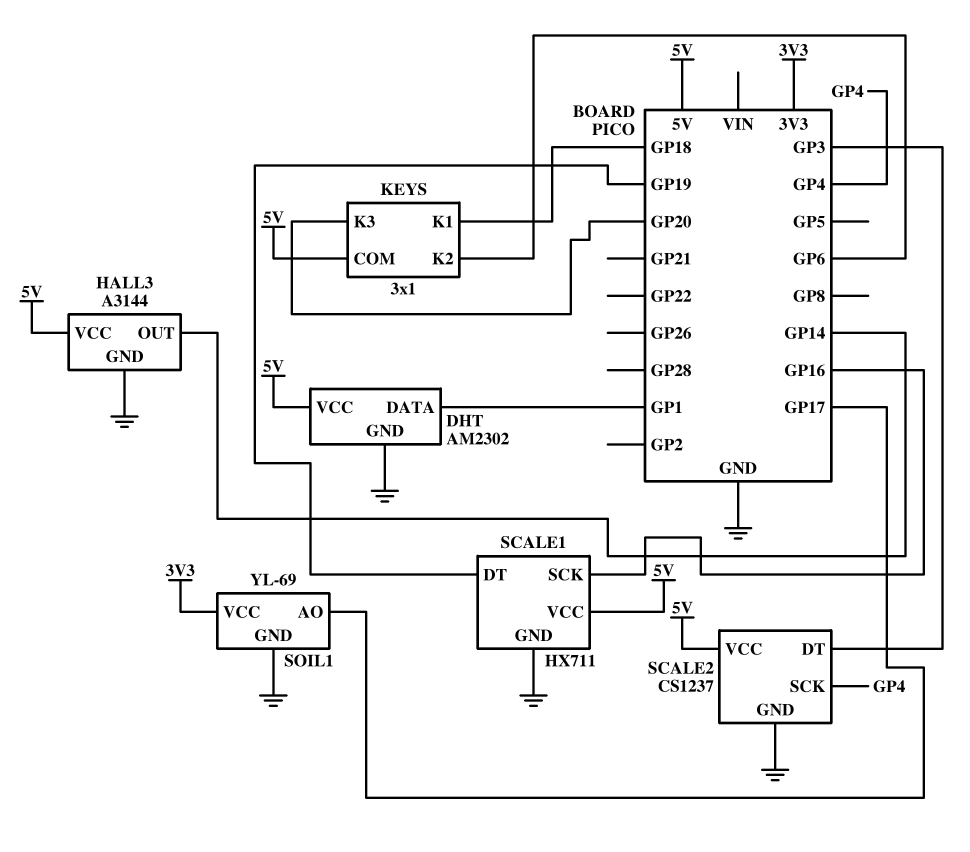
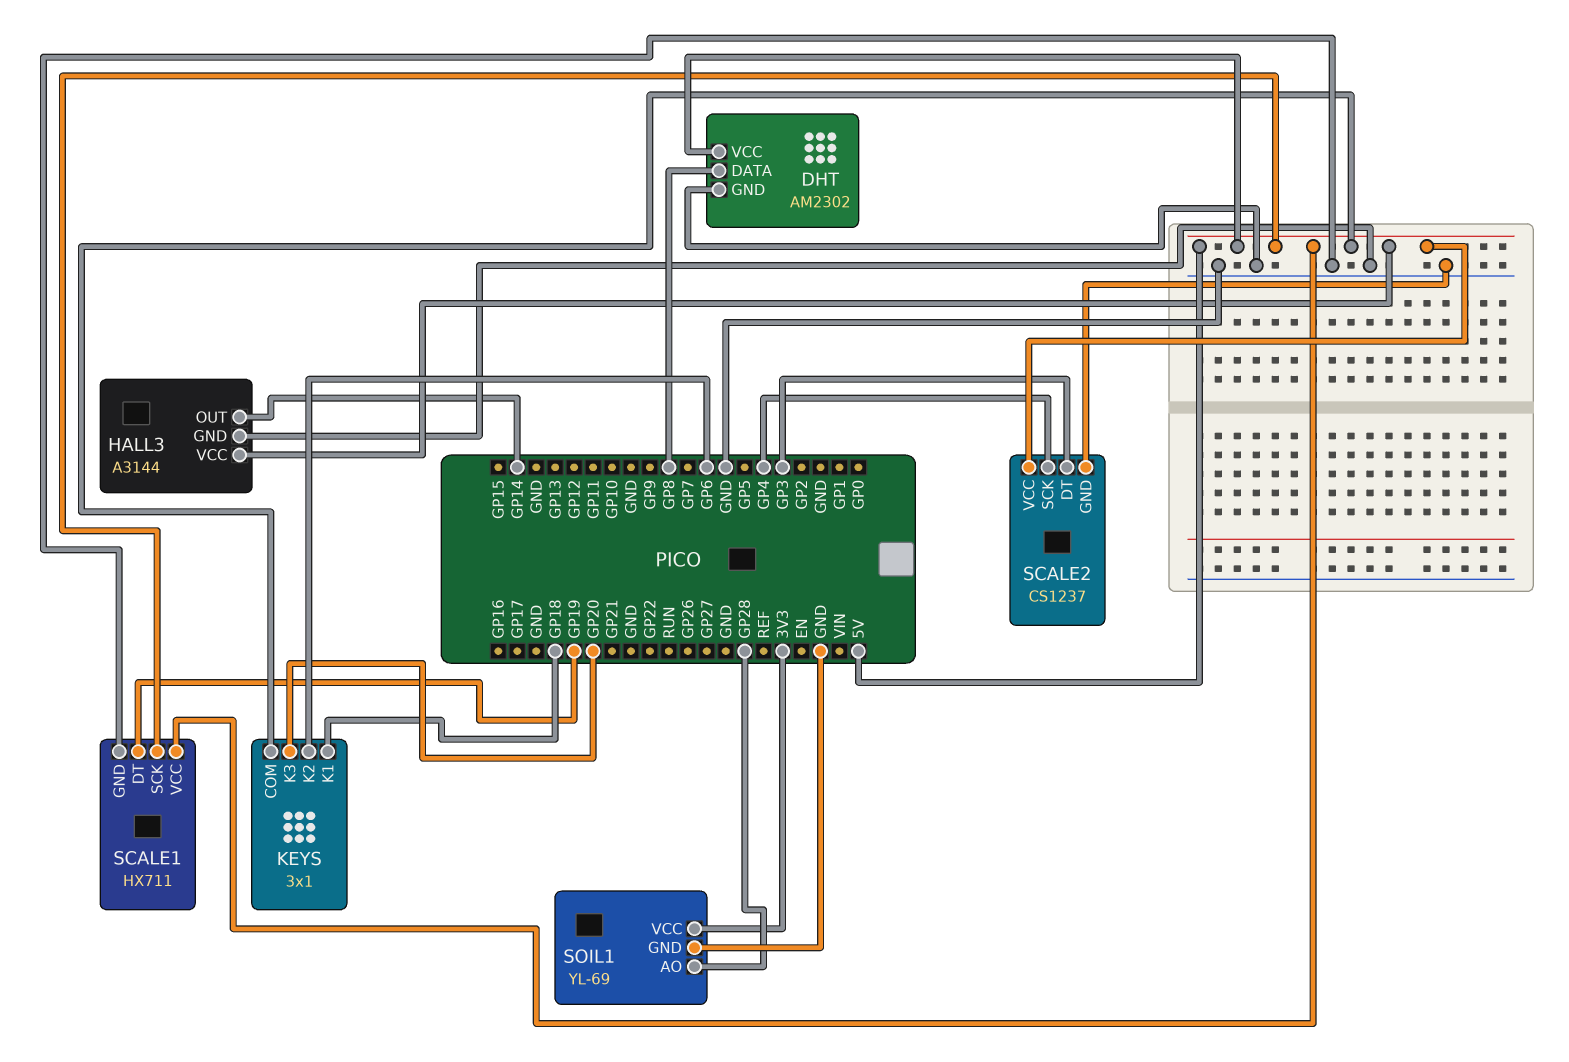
DHT pin DATA: GP1 -> GP8
SCALE1 pin SCK: GP16 -> 5V
SOIL1 pin AO: GP17 -> GP28

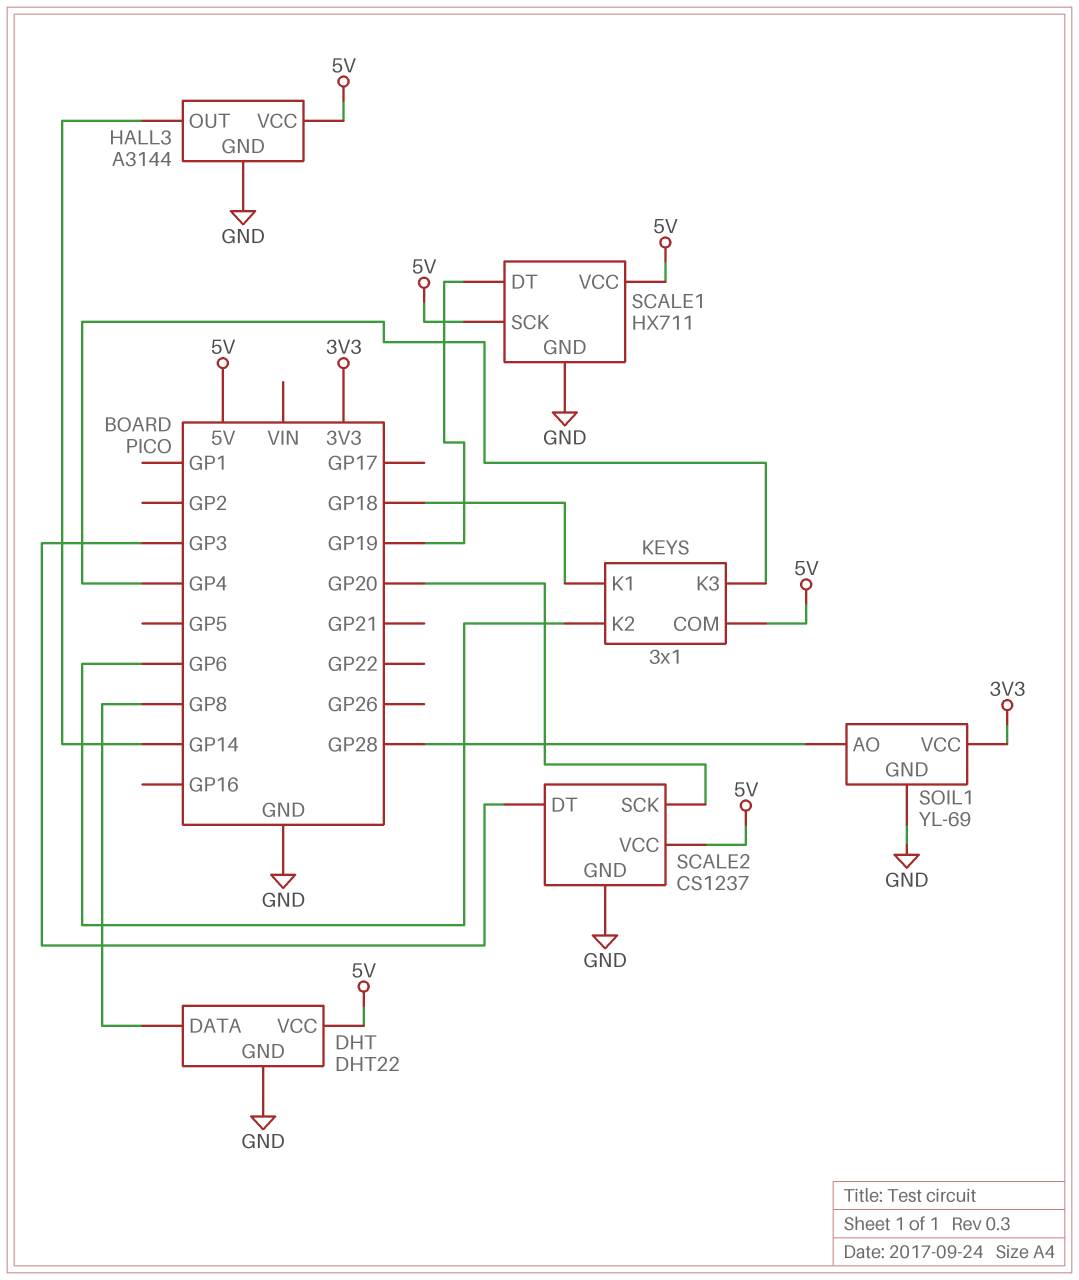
DHT: AM2302 -> DHT22
KEYS pin K3: GP20 -> GP4
SCALE2 pin SCK: GP4 -> GP20

